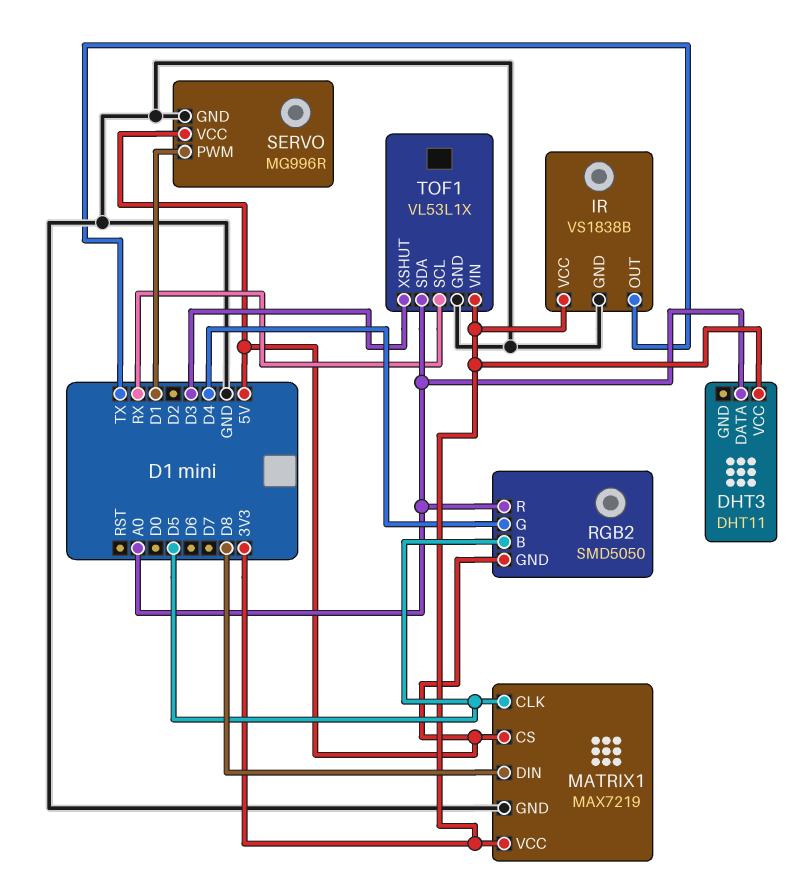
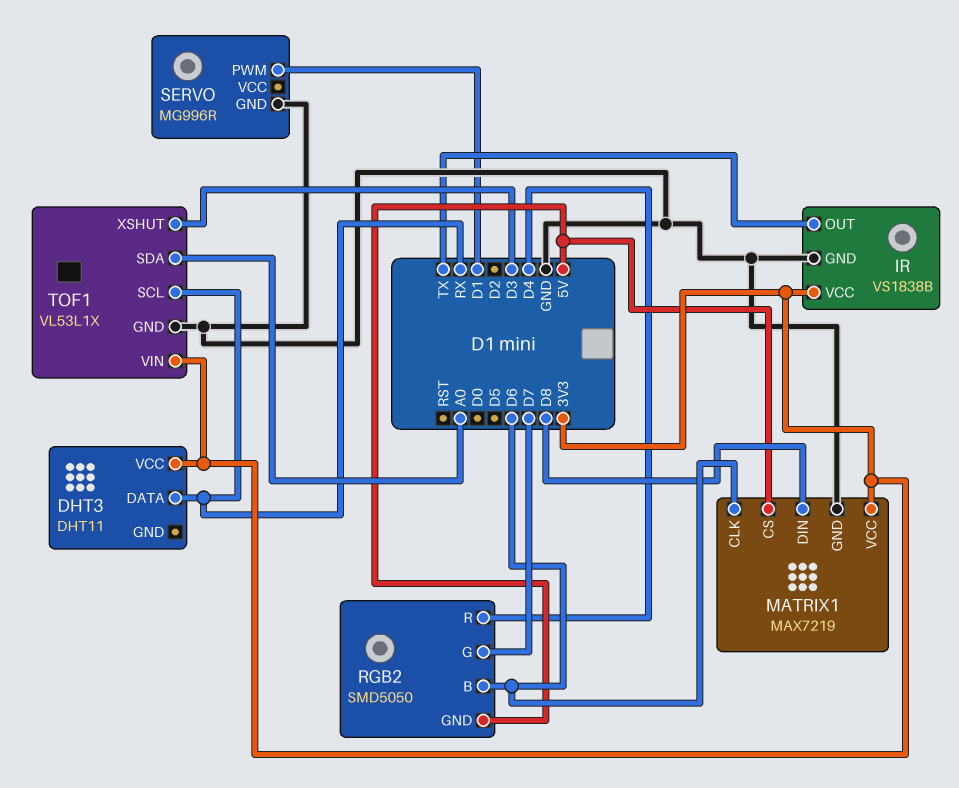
DHT3 pin DATA: A0 -> RX
MATRIX1 pin CLK: D5 -> D6
RGB2 pin B: D5 -> D6
RGB2 pin G: D4 -> D7
RGB2 pin R: A0 -> D4
SERVO pin VCC: 5V -> none

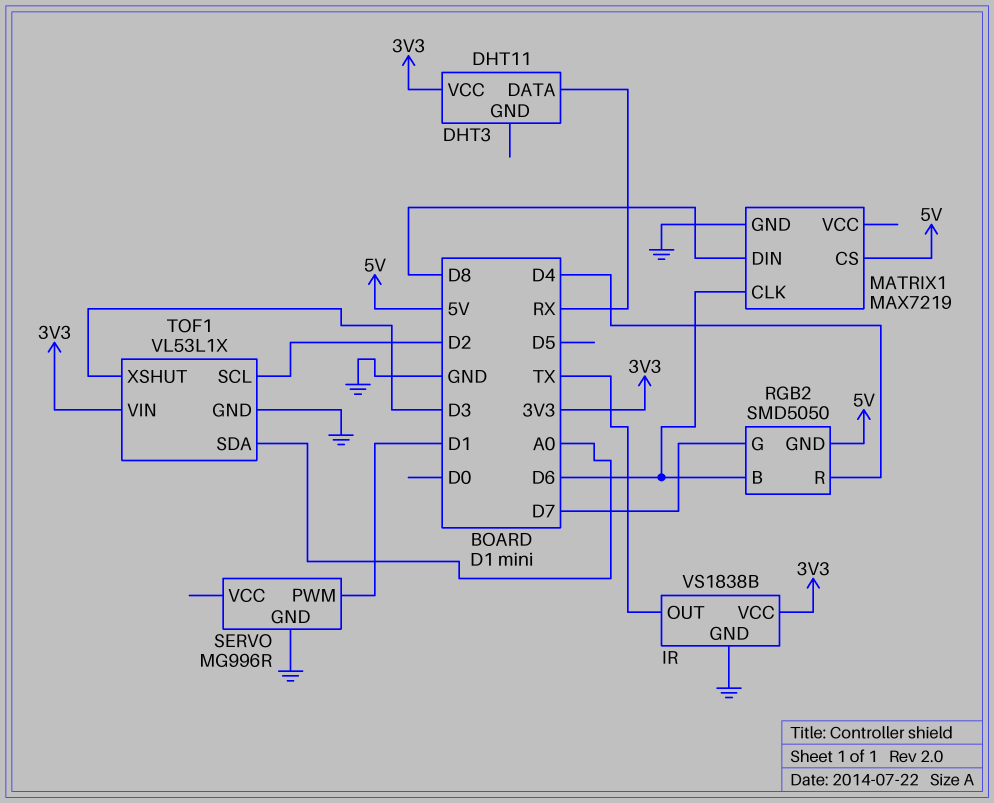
MATRIX1 pin VCC: 3V3 -> none
TOF1 pin SCL: RX -> D2

